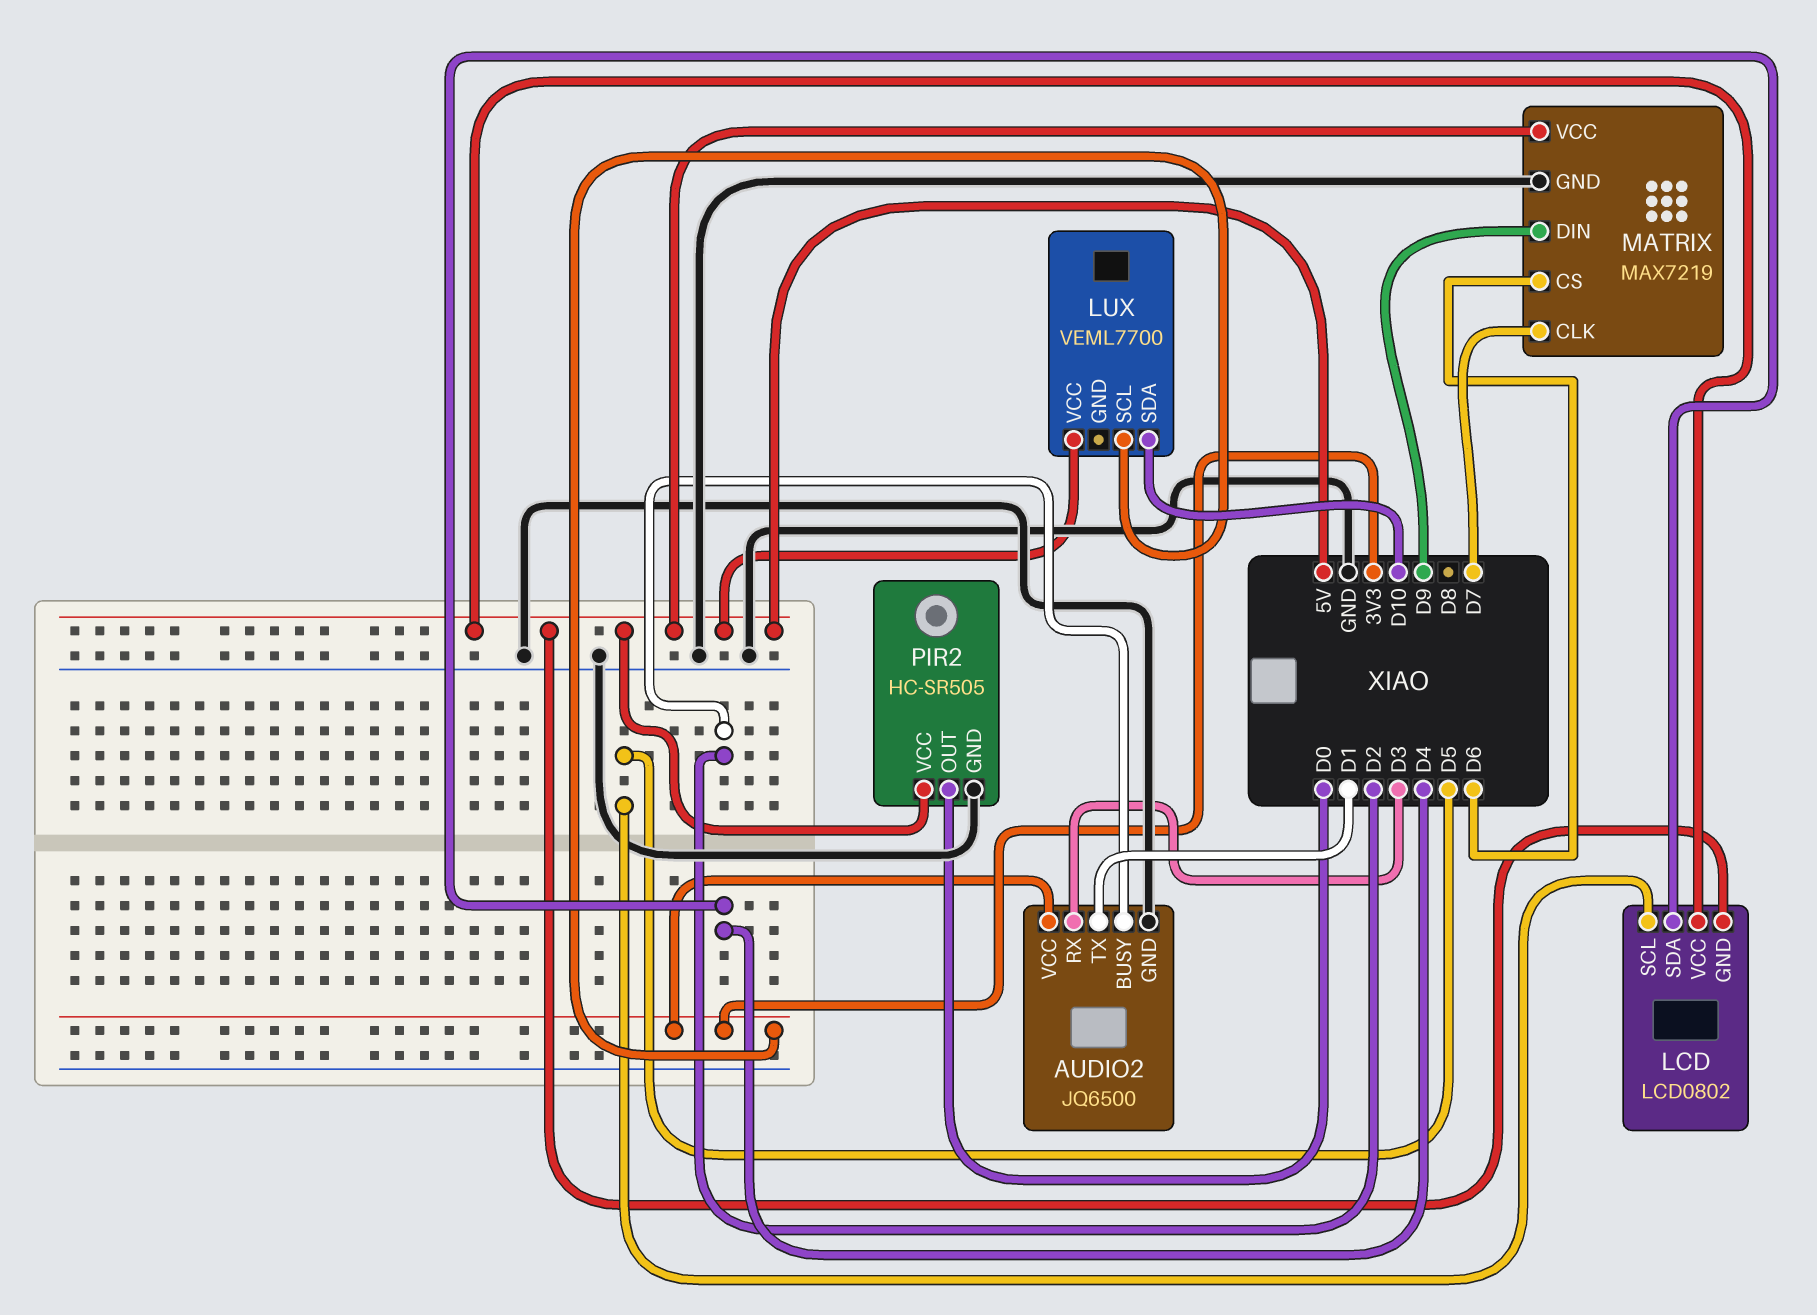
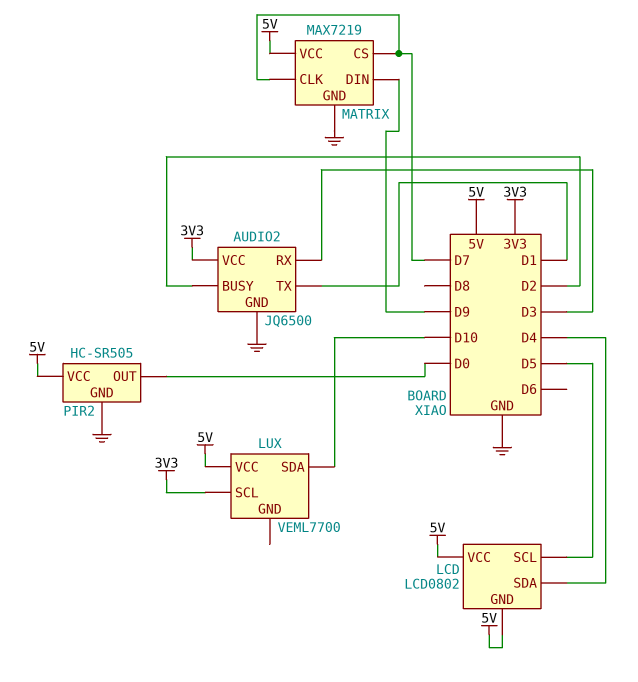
MATRIX pin CS: D6 -> D7

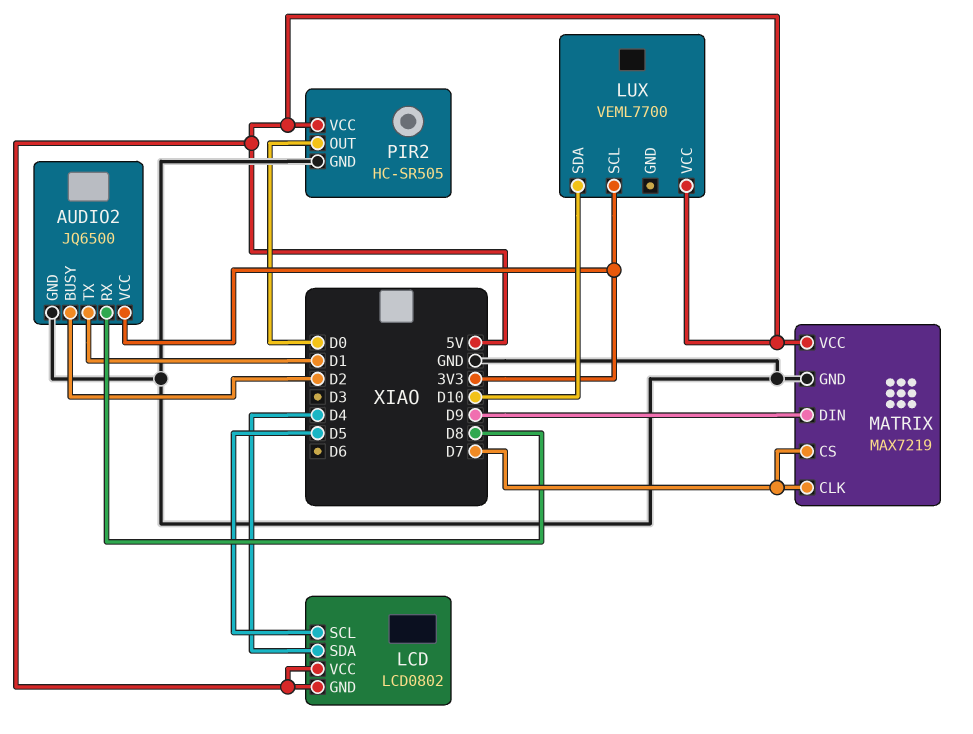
AUDIO2 pin RX: D3 -> D8

